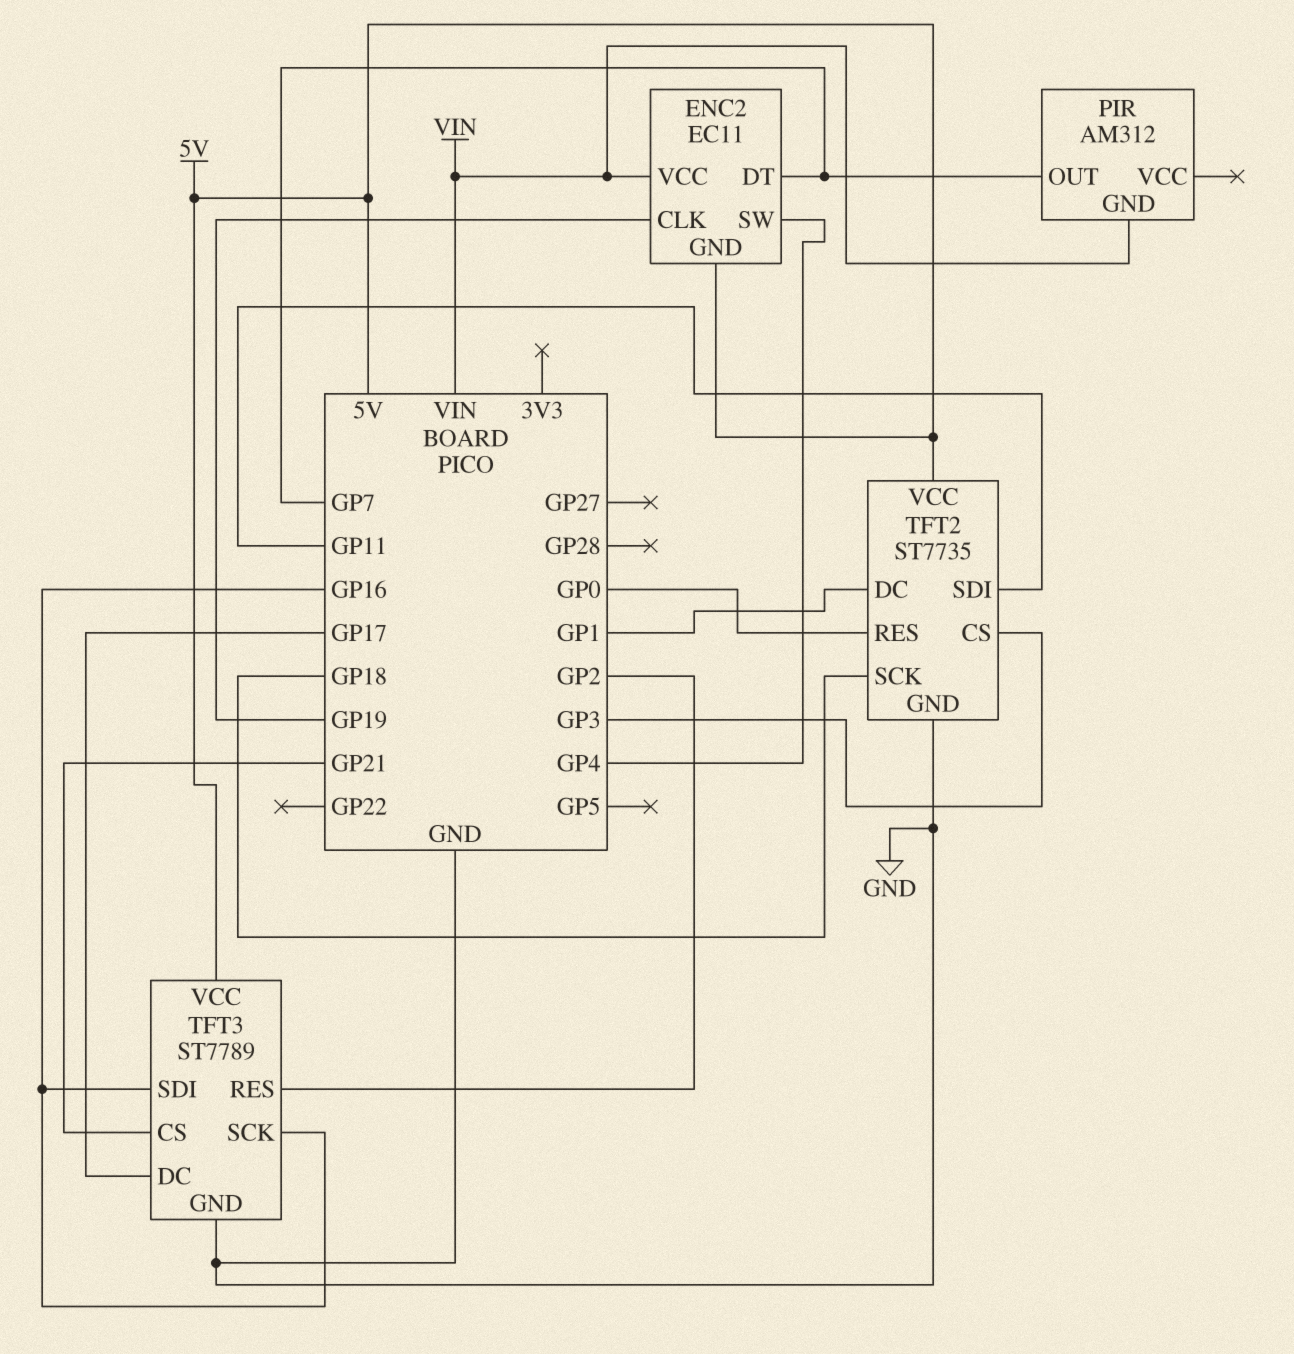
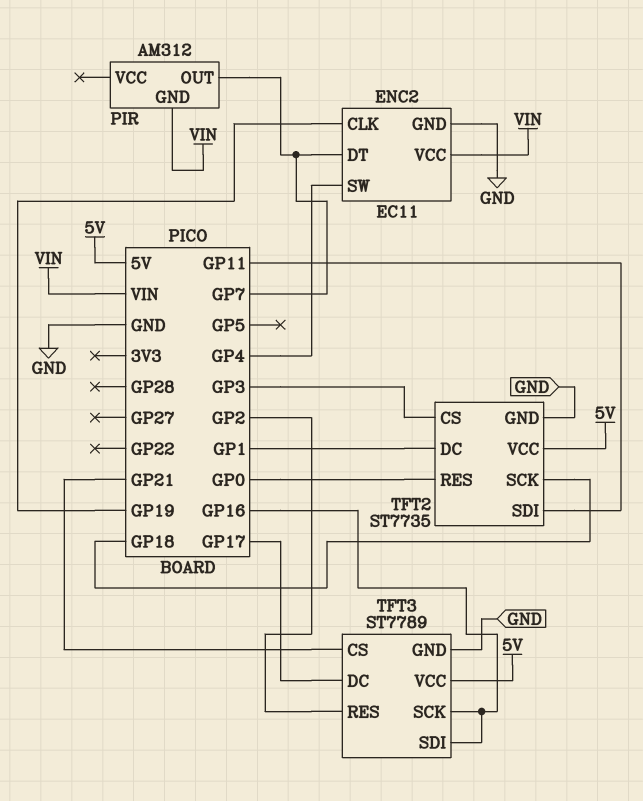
ENC2 pin GND: 5V -> GND

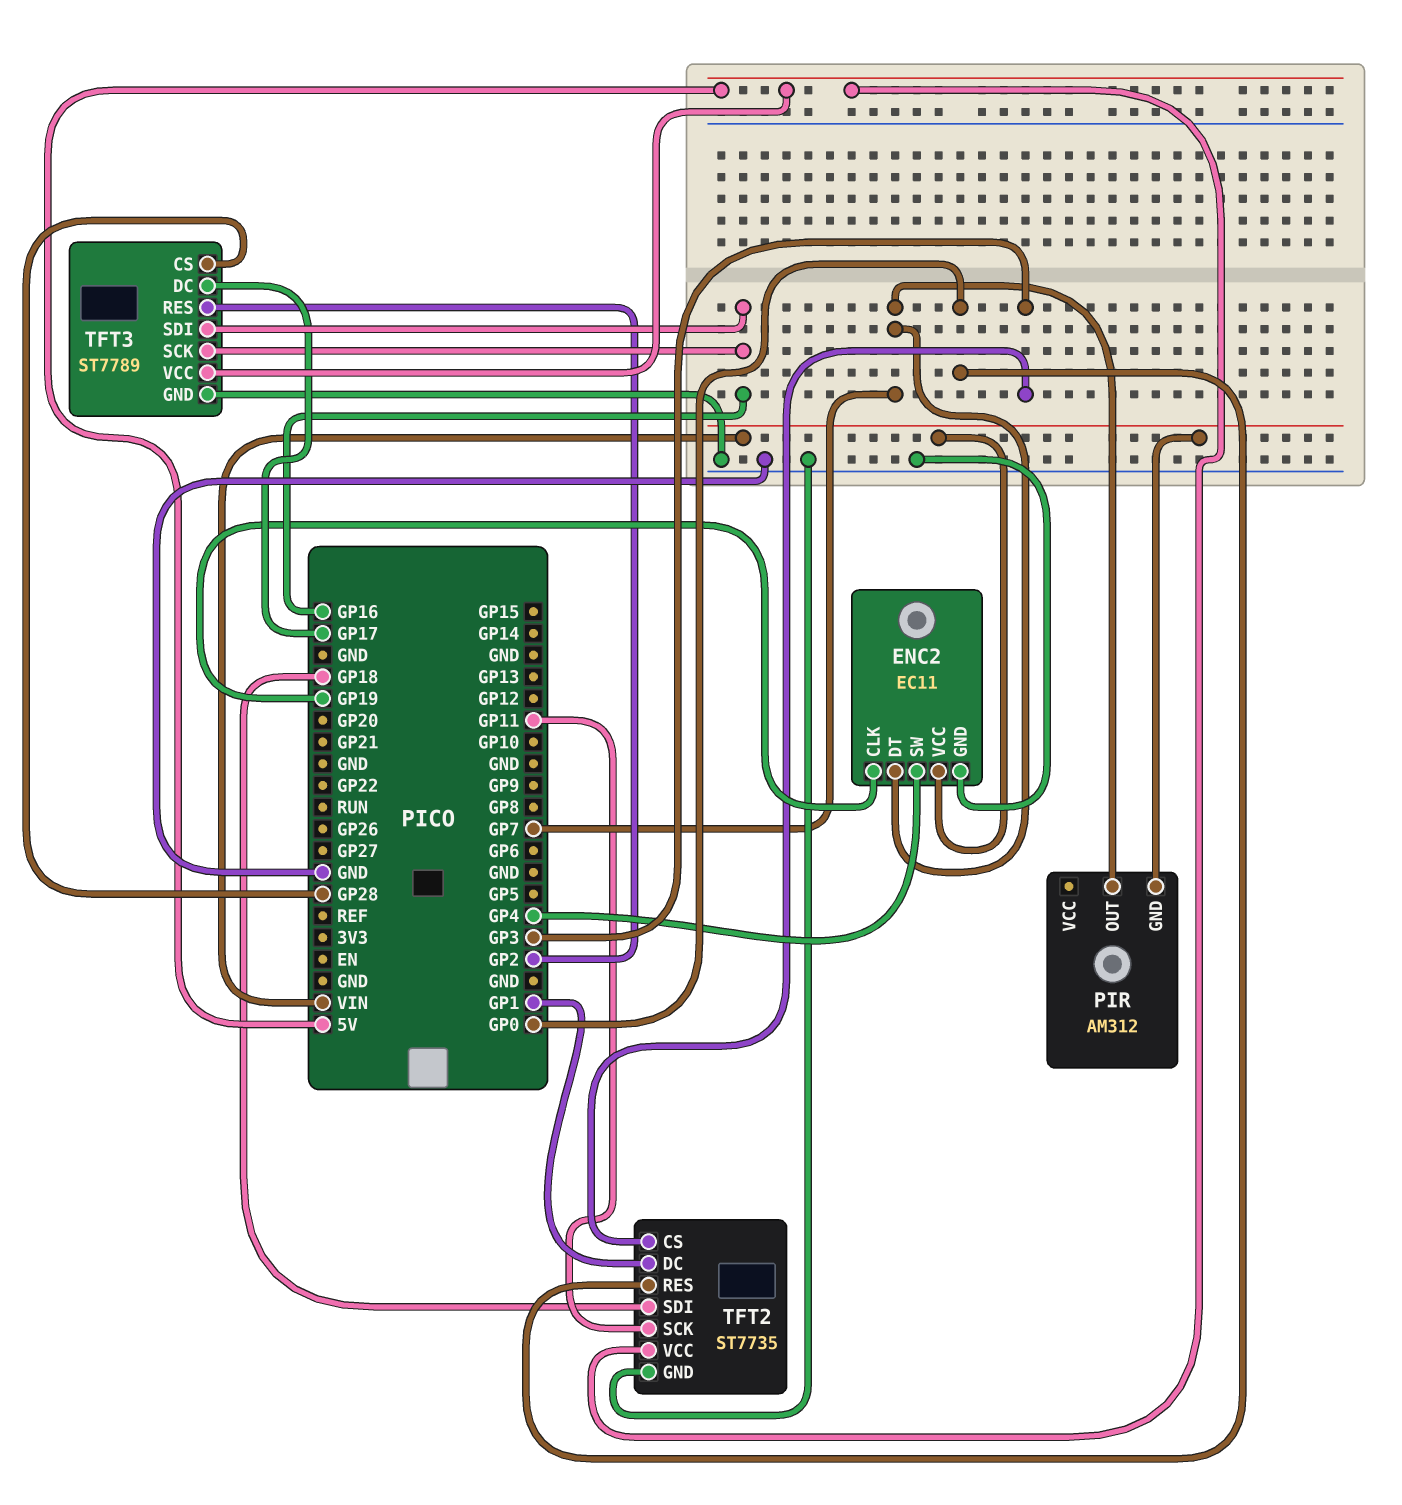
TFT2 pin SCK: GP18 -> GP11
TFT2 pin SDI: GP11 -> GP18
TFT3 pin CS: GP21 -> GP28

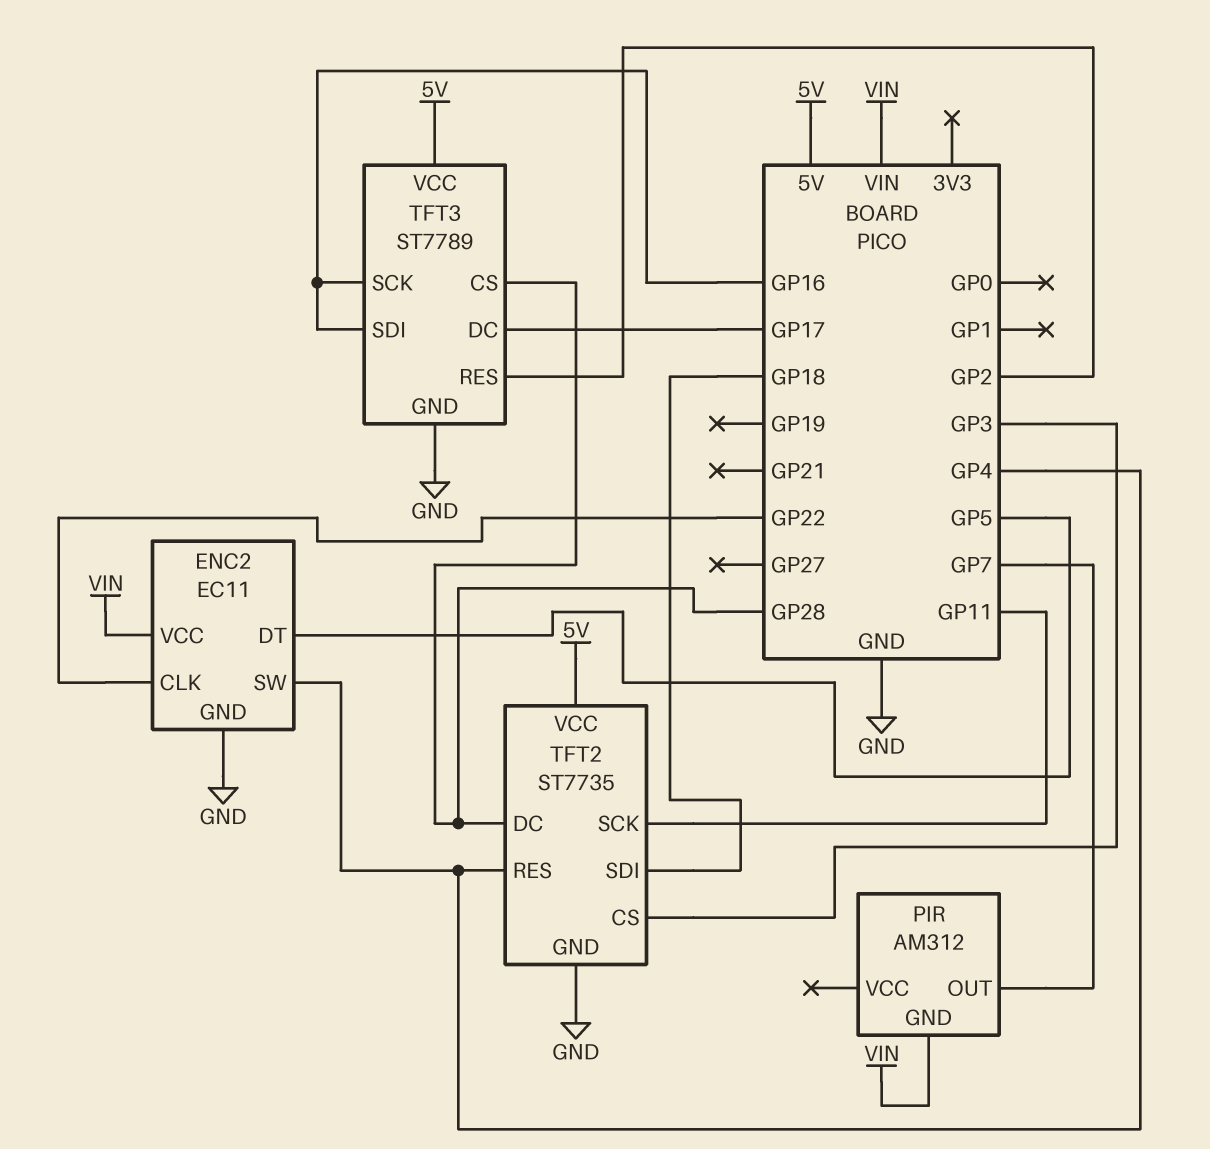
ENC2 pin CLK: GP19 -> GP22
ENC2 pin DT: GP7 -> GP5
TFT2 pin DC: GP1 -> GP28
TFT2 pin RES: GP0 -> GP4

